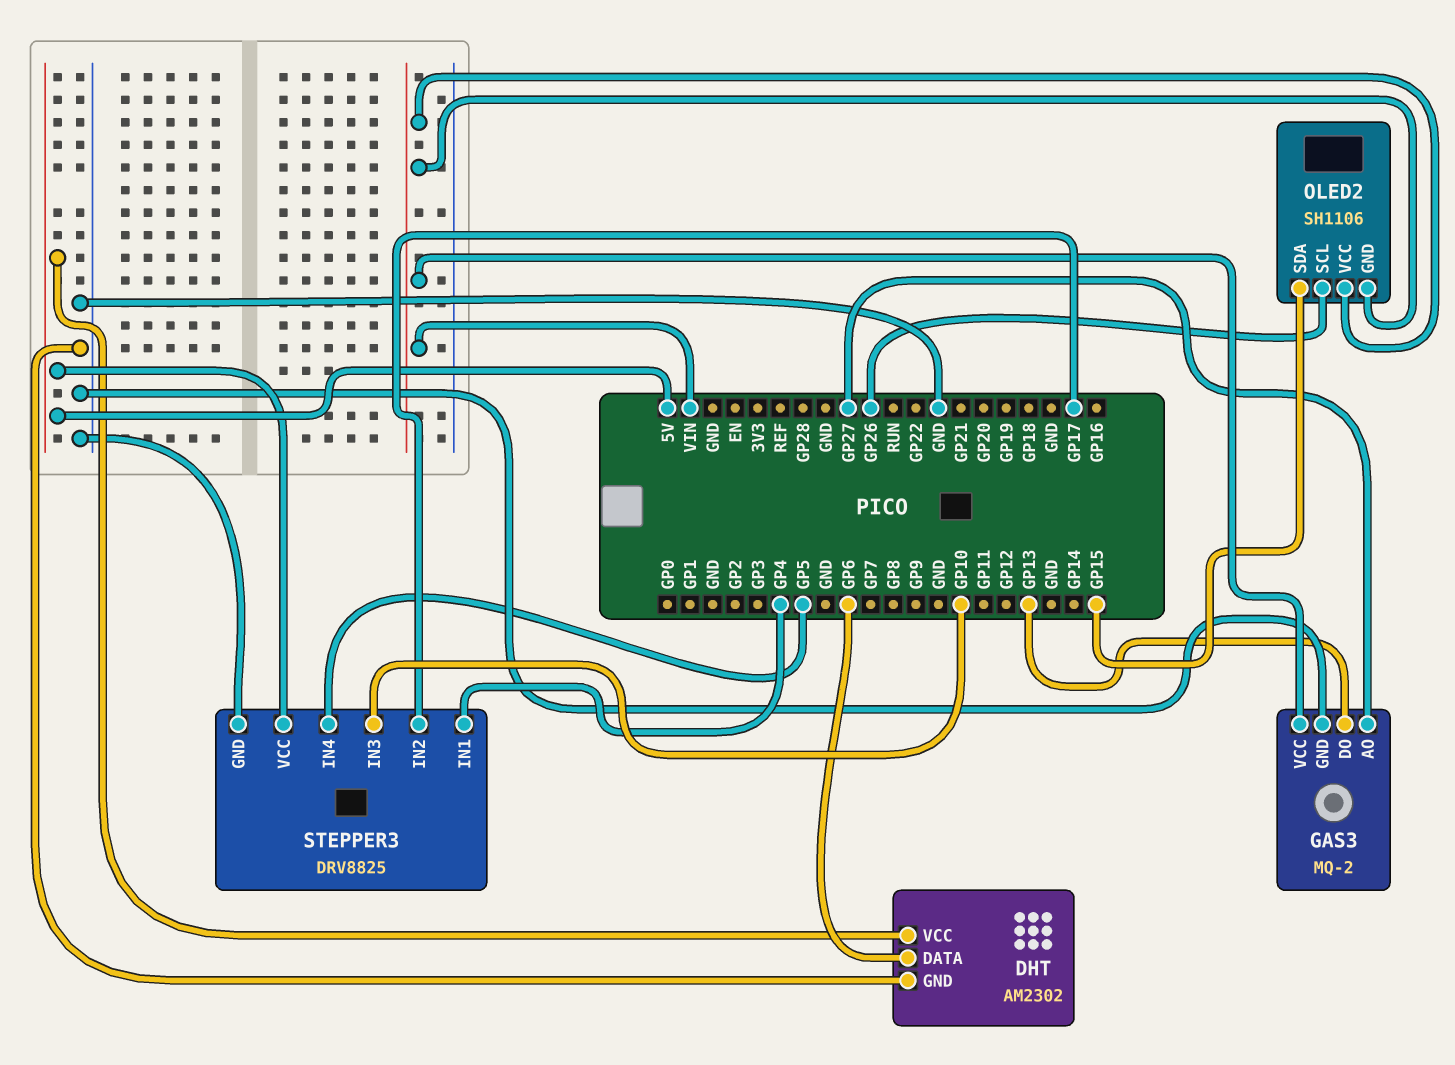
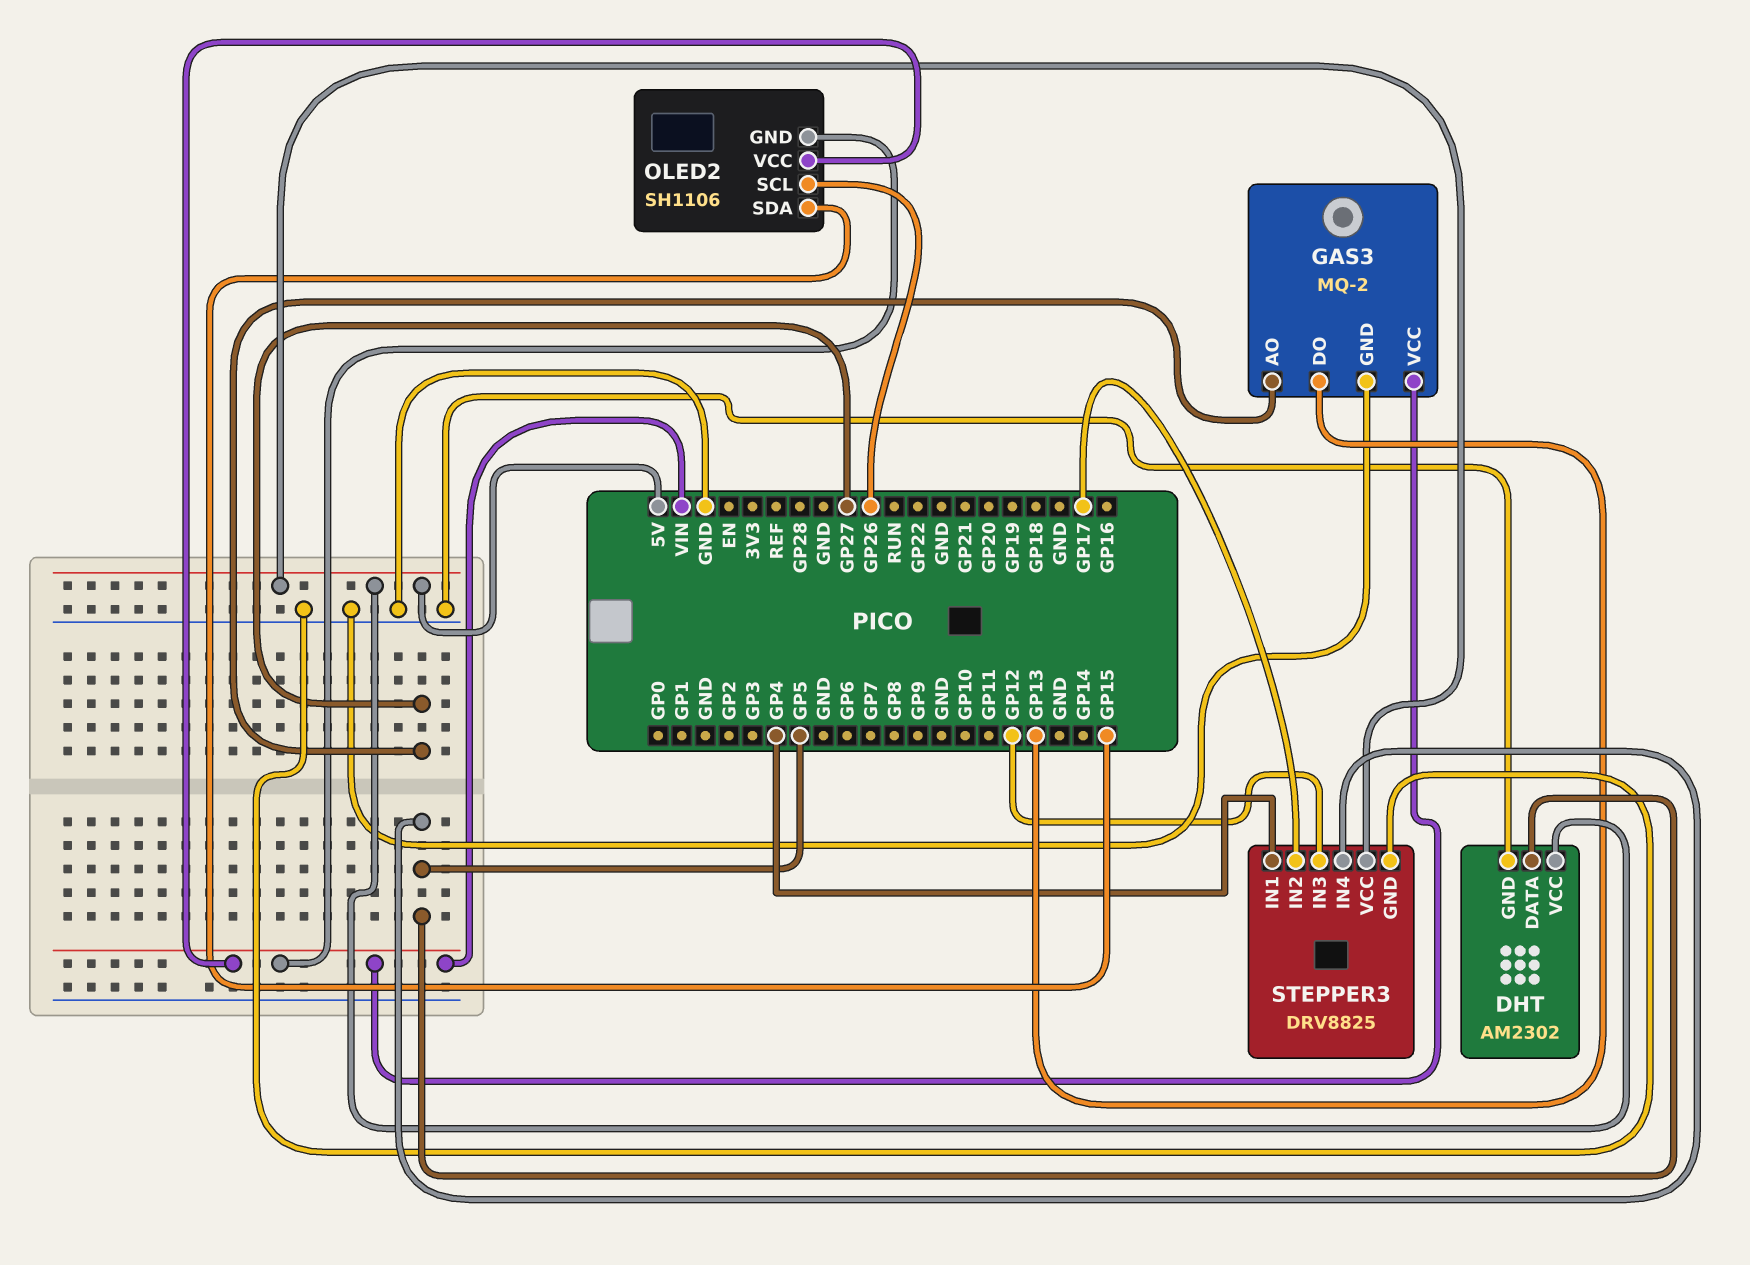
DHT pin DATA: GP6 -> GP5
STEPPER3 pin IN3: GP10 -> GP12

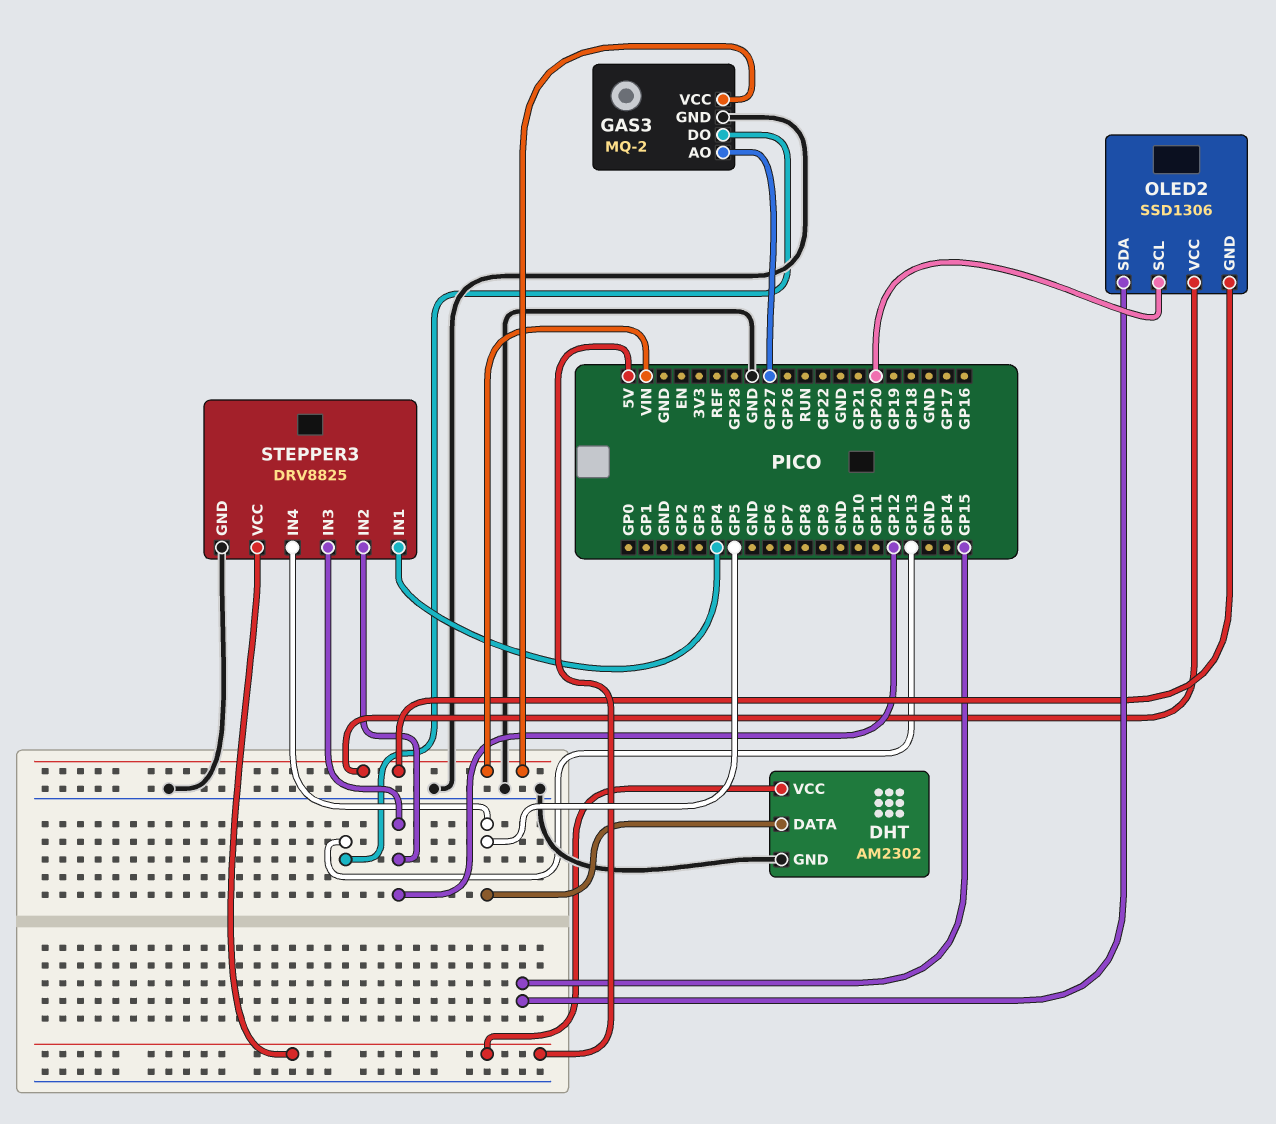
OLED2: SH1106 -> SSD1306
OLED2 pin SCL: GP26 -> GP20
STEPPER3 pin IN2: GP17 -> GP12

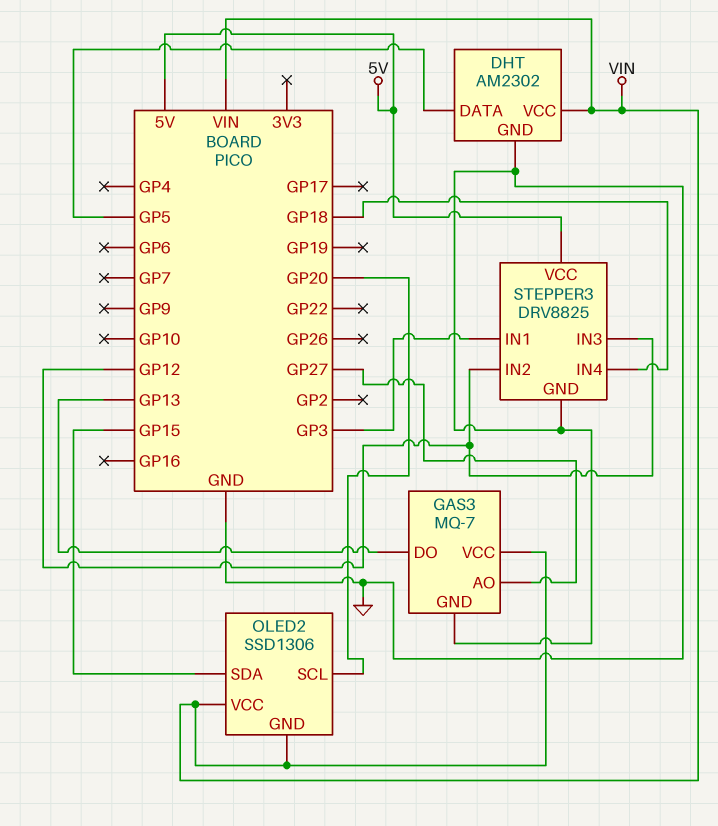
DHT pin VCC: 5V -> VIN
GAS3: MQ-2 -> MQ-7
STEPPER3 pin IN1: GP4 -> GP3
STEPPER3 pin IN4: GP5 -> GP18

